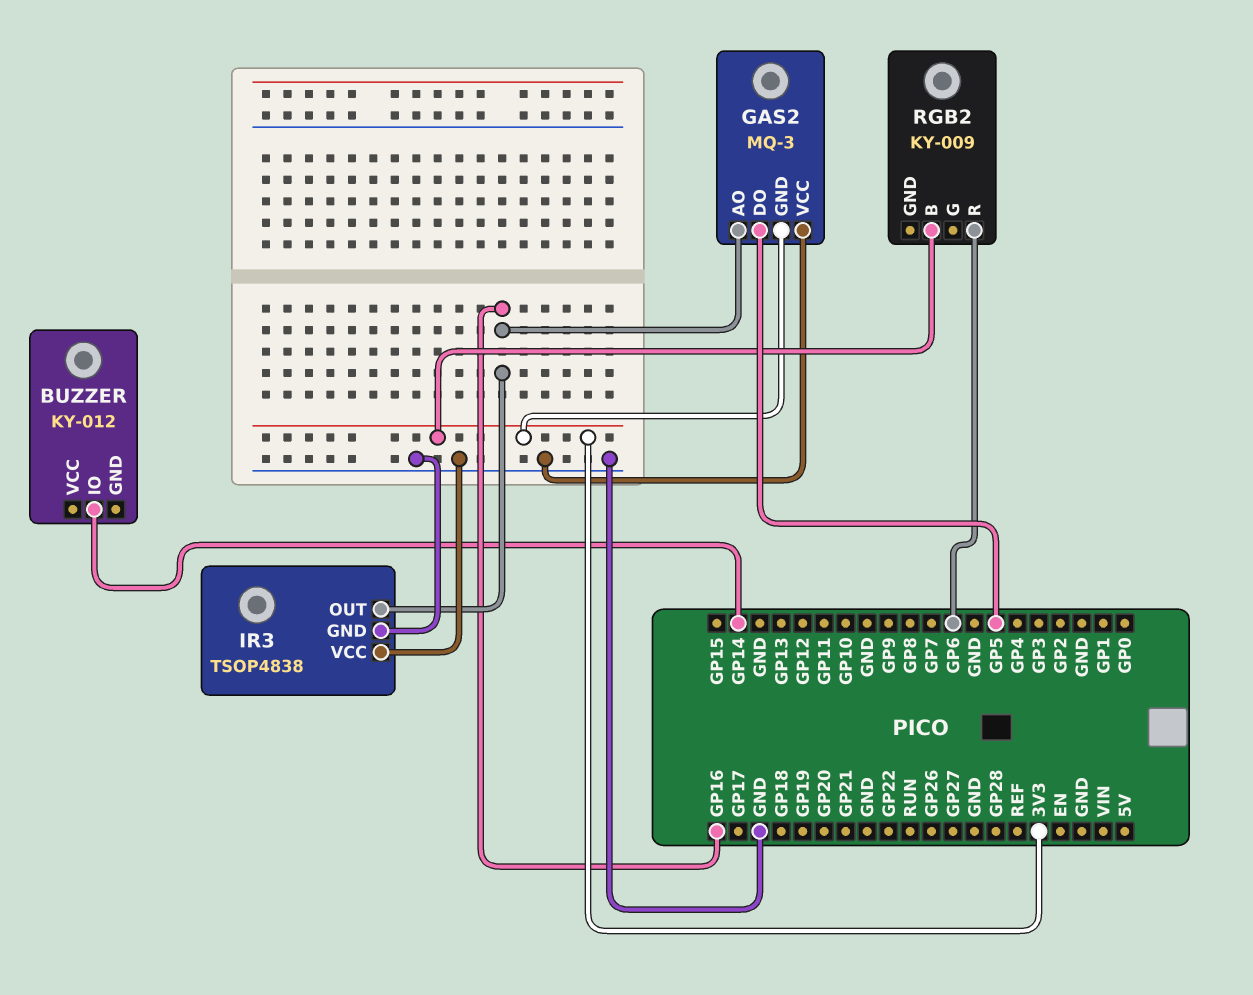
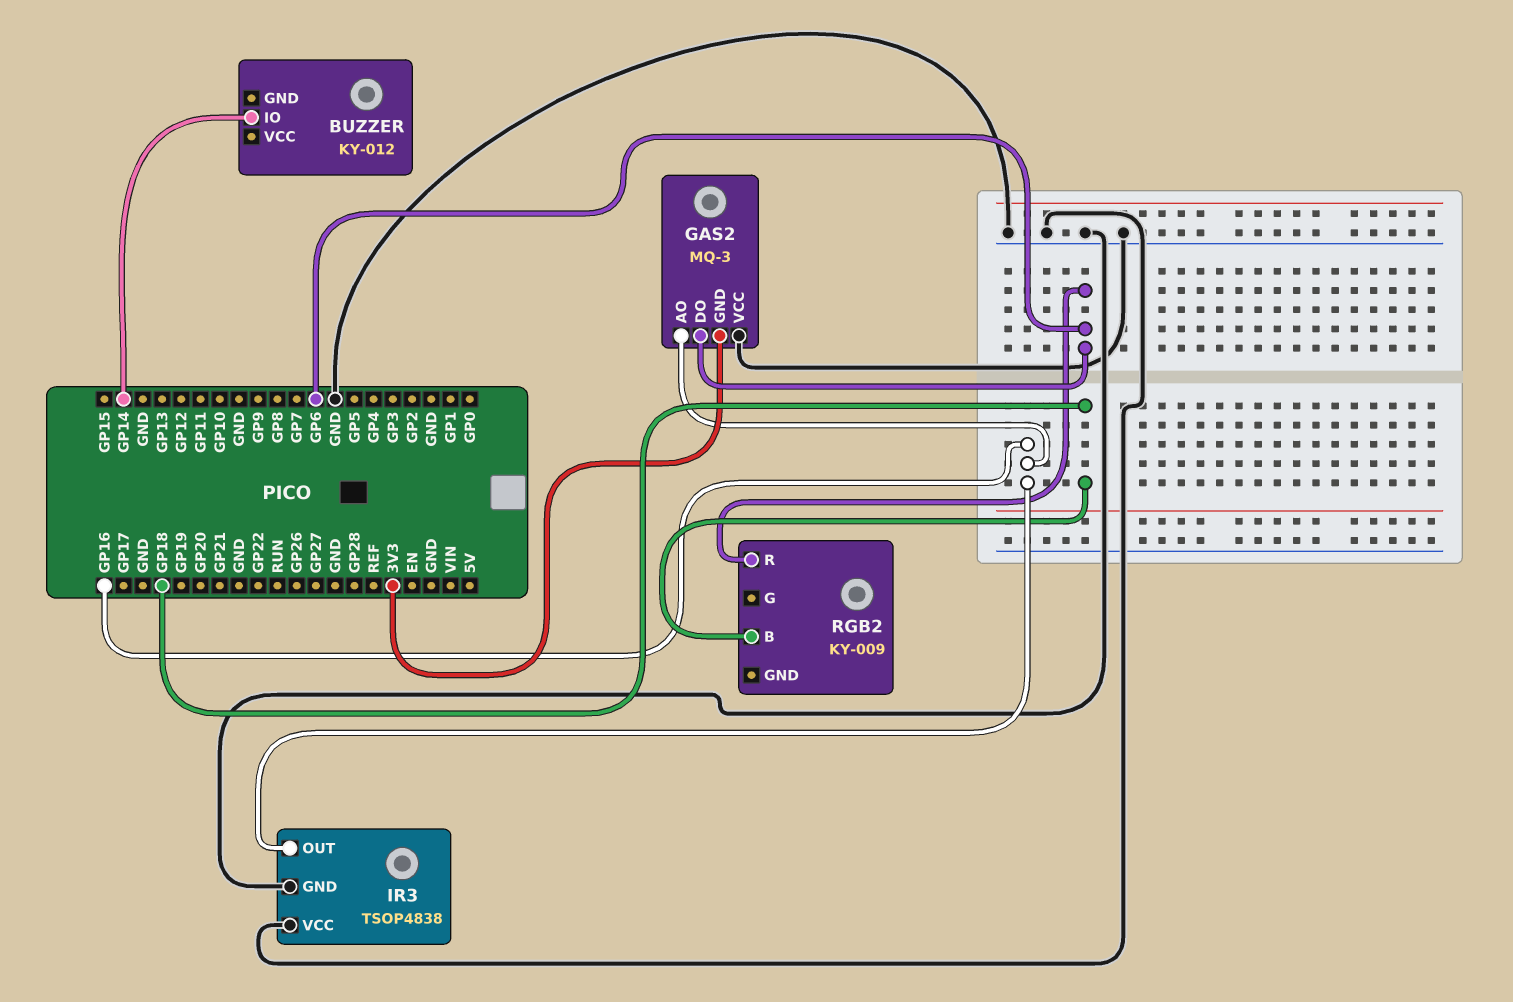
GAS2 pin DO: GP5 -> GP6
RGB2 pin B: 3V3 -> GP18

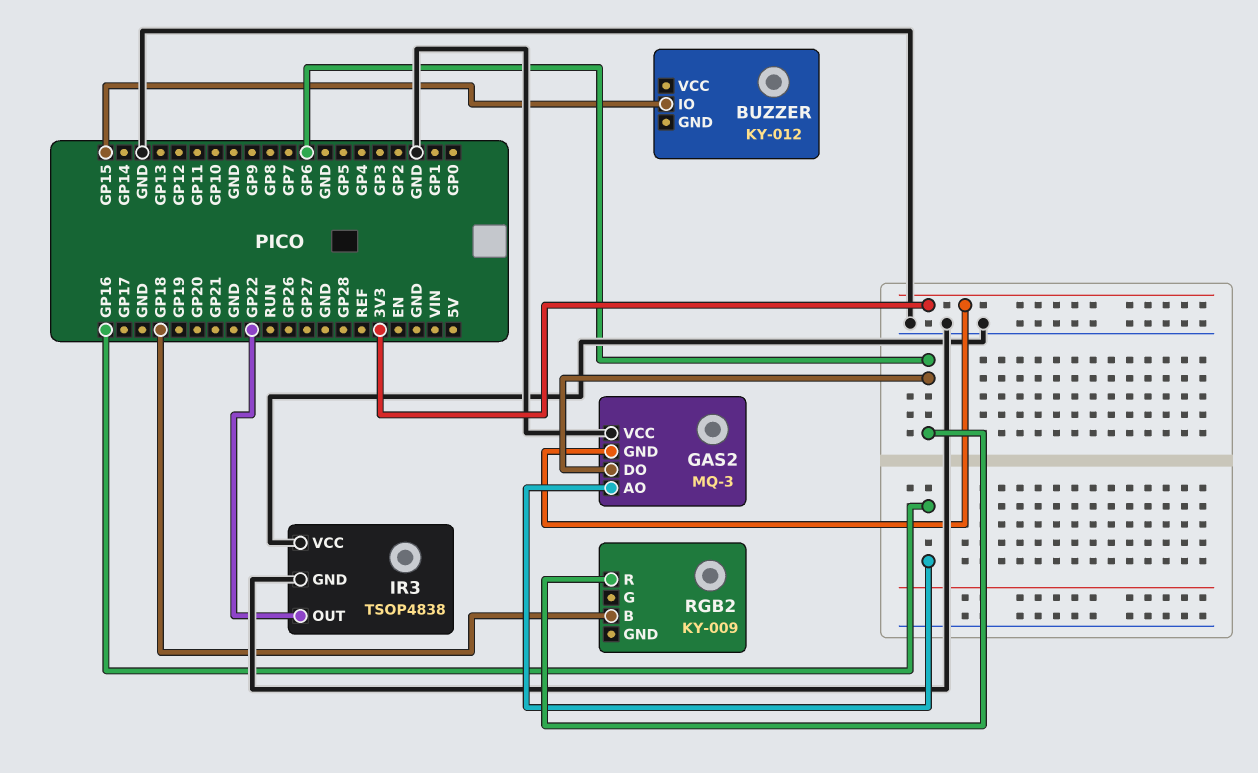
BUZZER pin IO: GP14 -> GP15
IR3 pin OUT: GP16 -> GP22

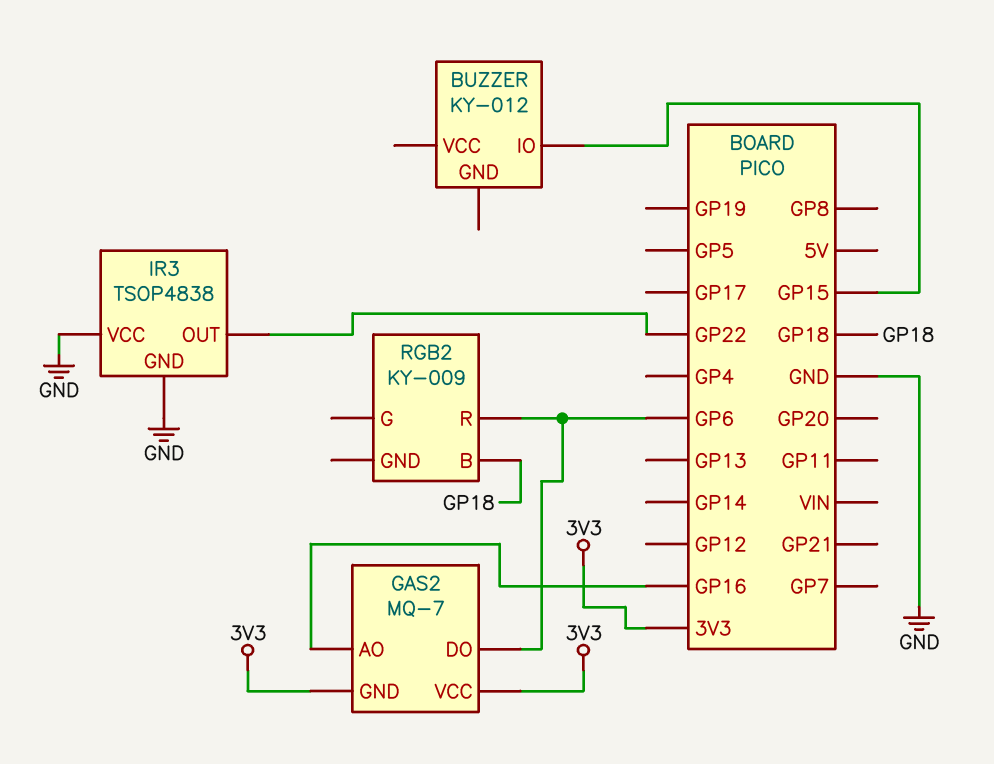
GAS2: MQ-3 -> MQ-7
GAS2 pin VCC: GND -> 3V3

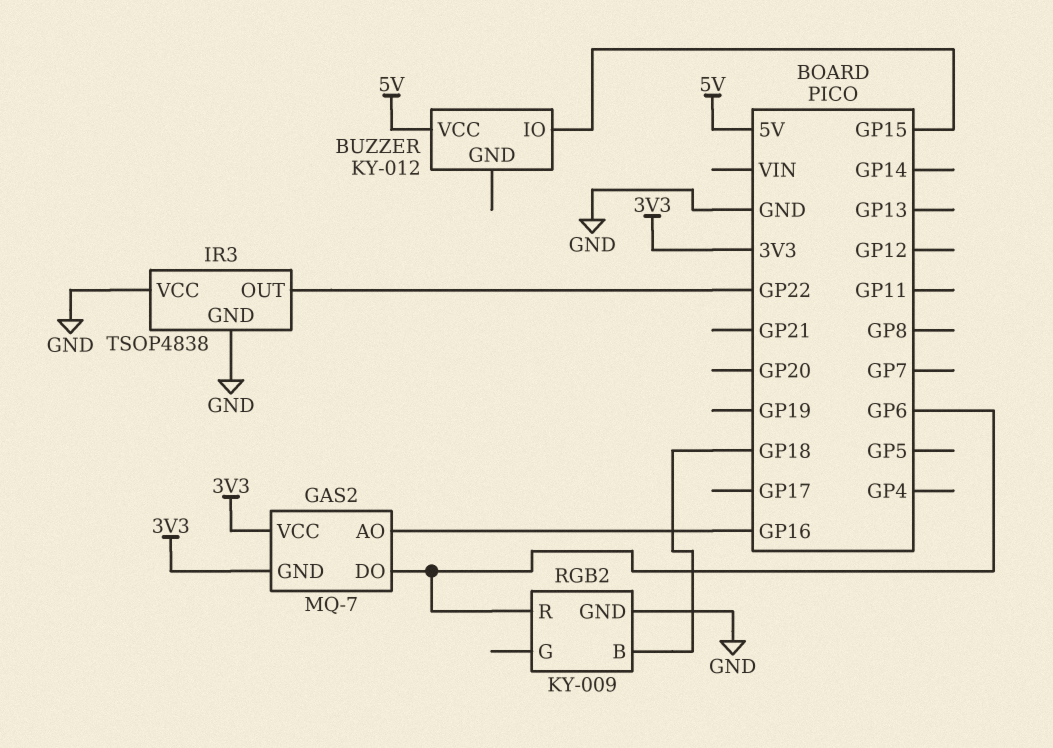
BUZZER pin VCC: none -> 5V
RGB2 pin GND: none -> GND

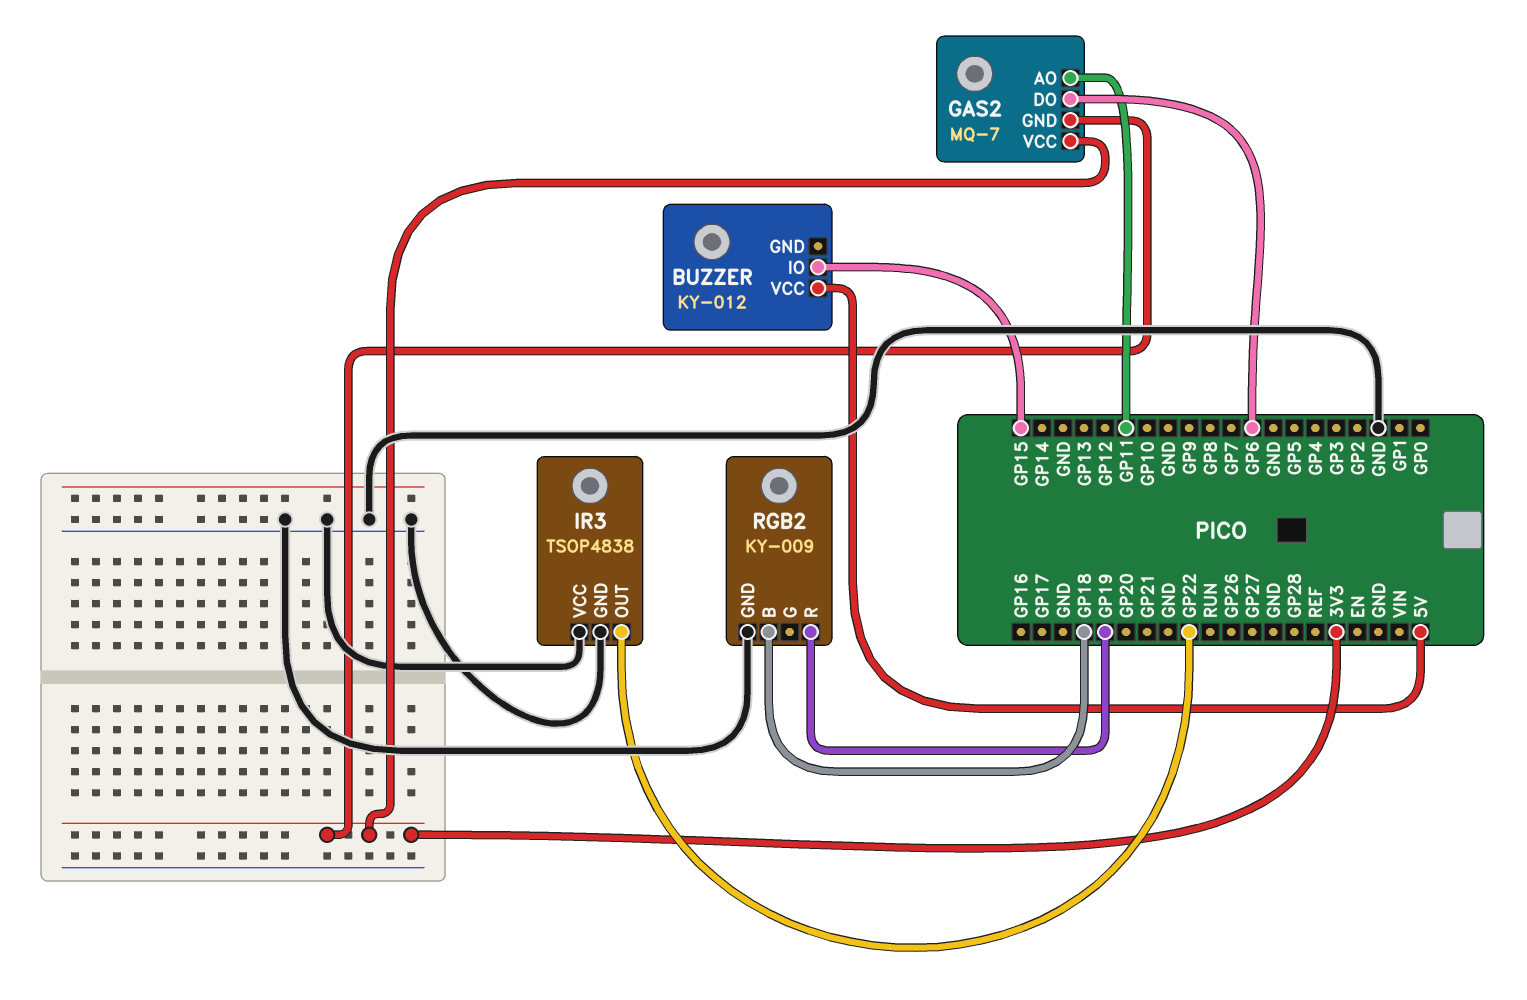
GAS2 pin AO: GP16 -> GP11
RGB2 pin R: GP6 -> GP19

